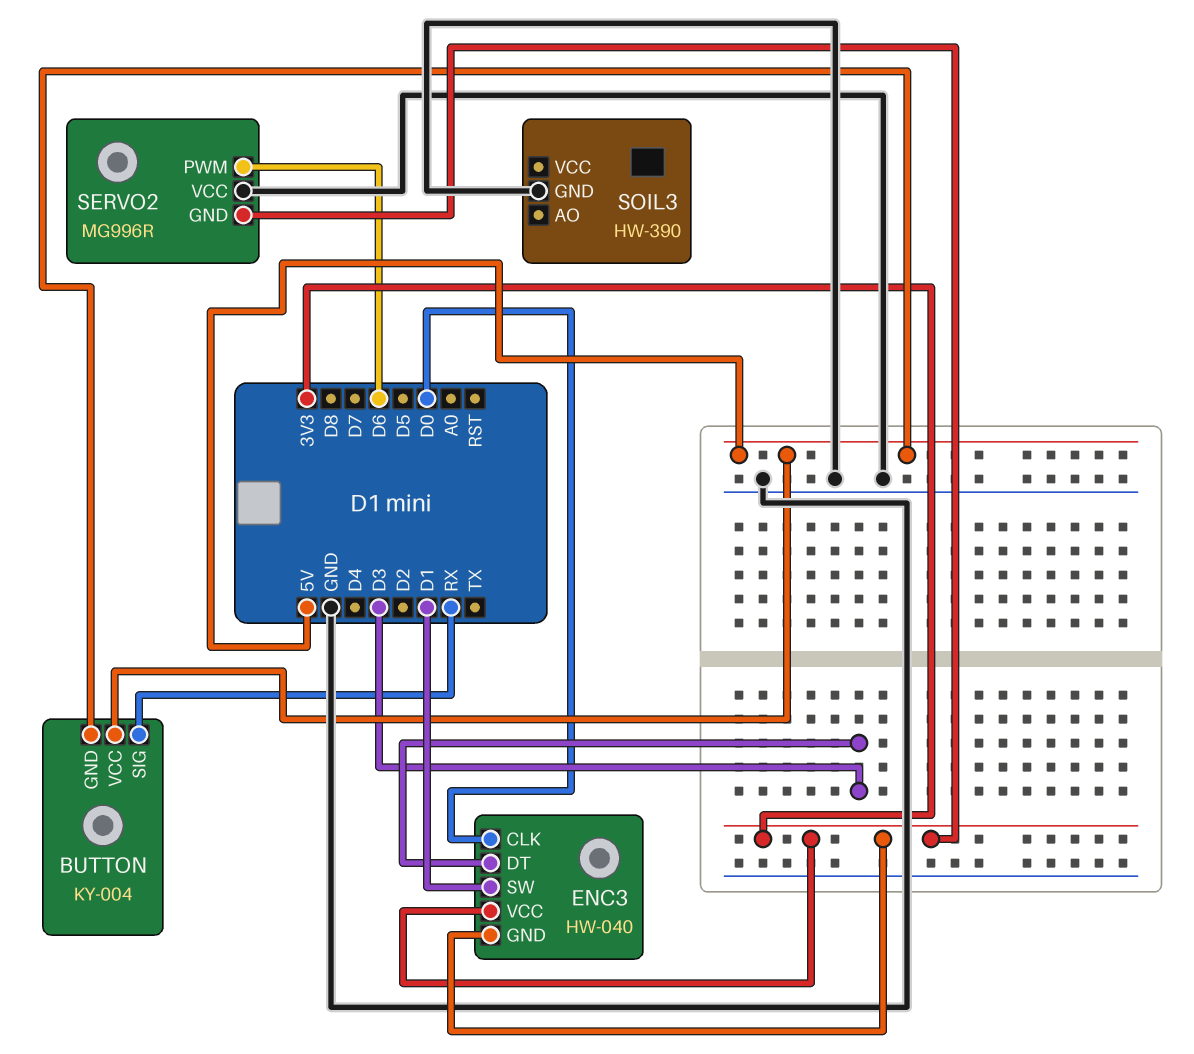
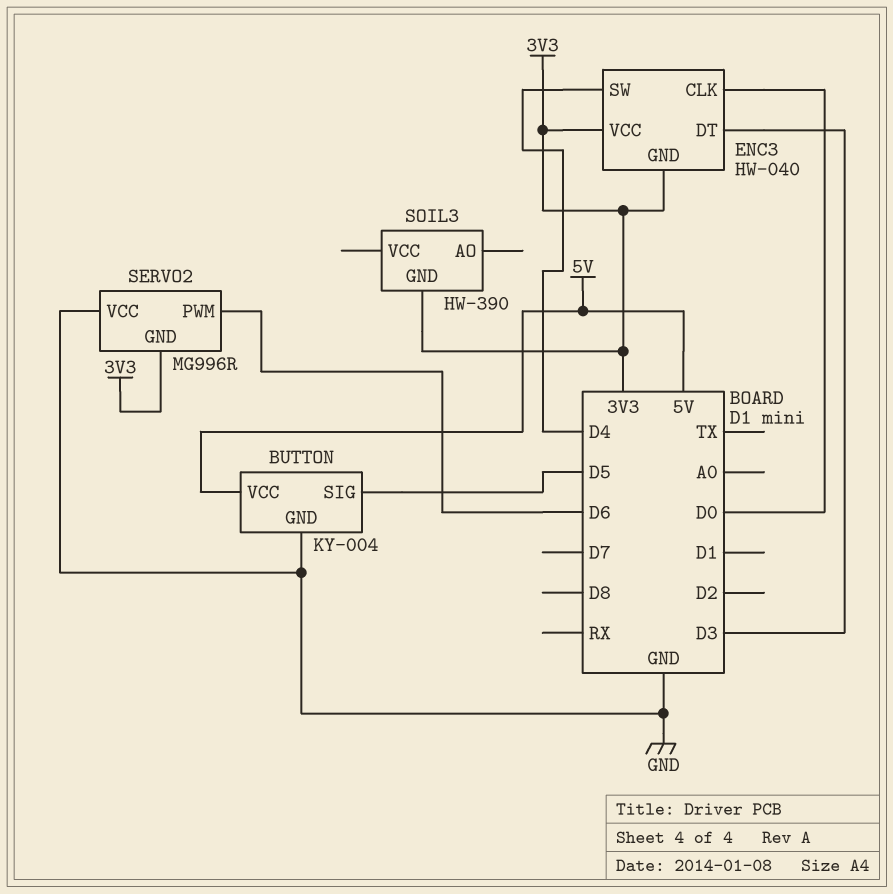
BUTTON pin GND: 5V -> GND
BUTTON pin SIG: RX -> D5
ENC3 pin SW: D1 -> D4
SOIL3 pin GND: GND -> 3V3

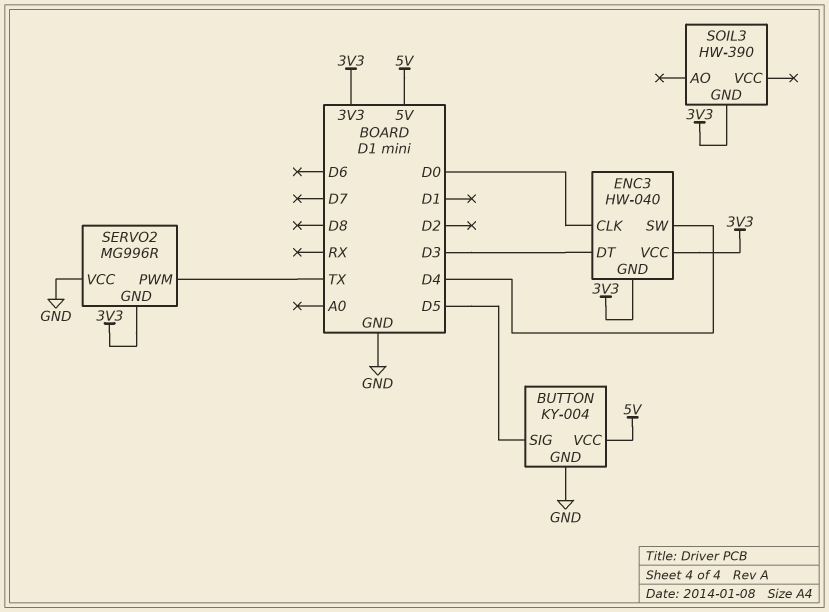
SERVO2 pin PWM: D6 -> TX

